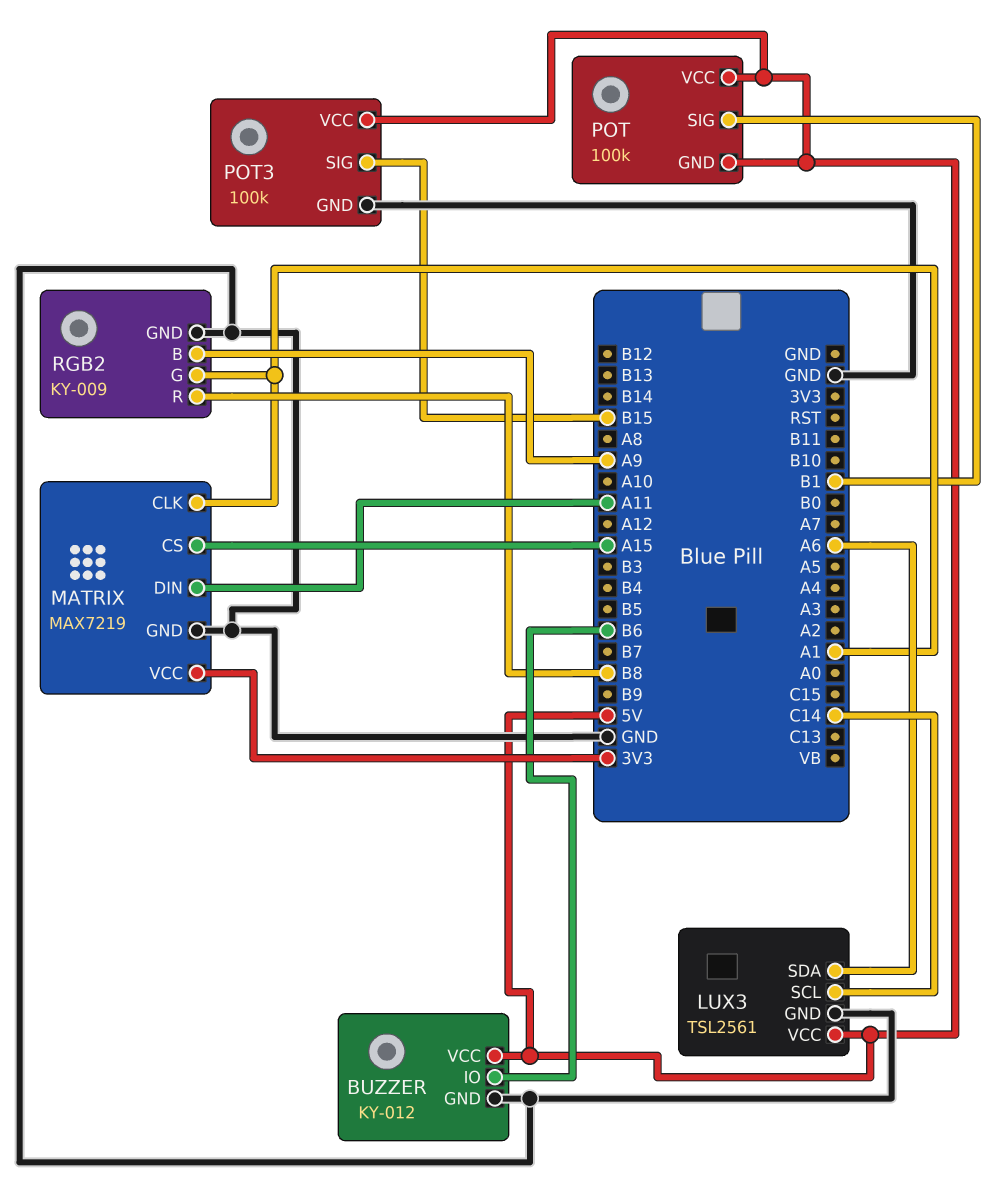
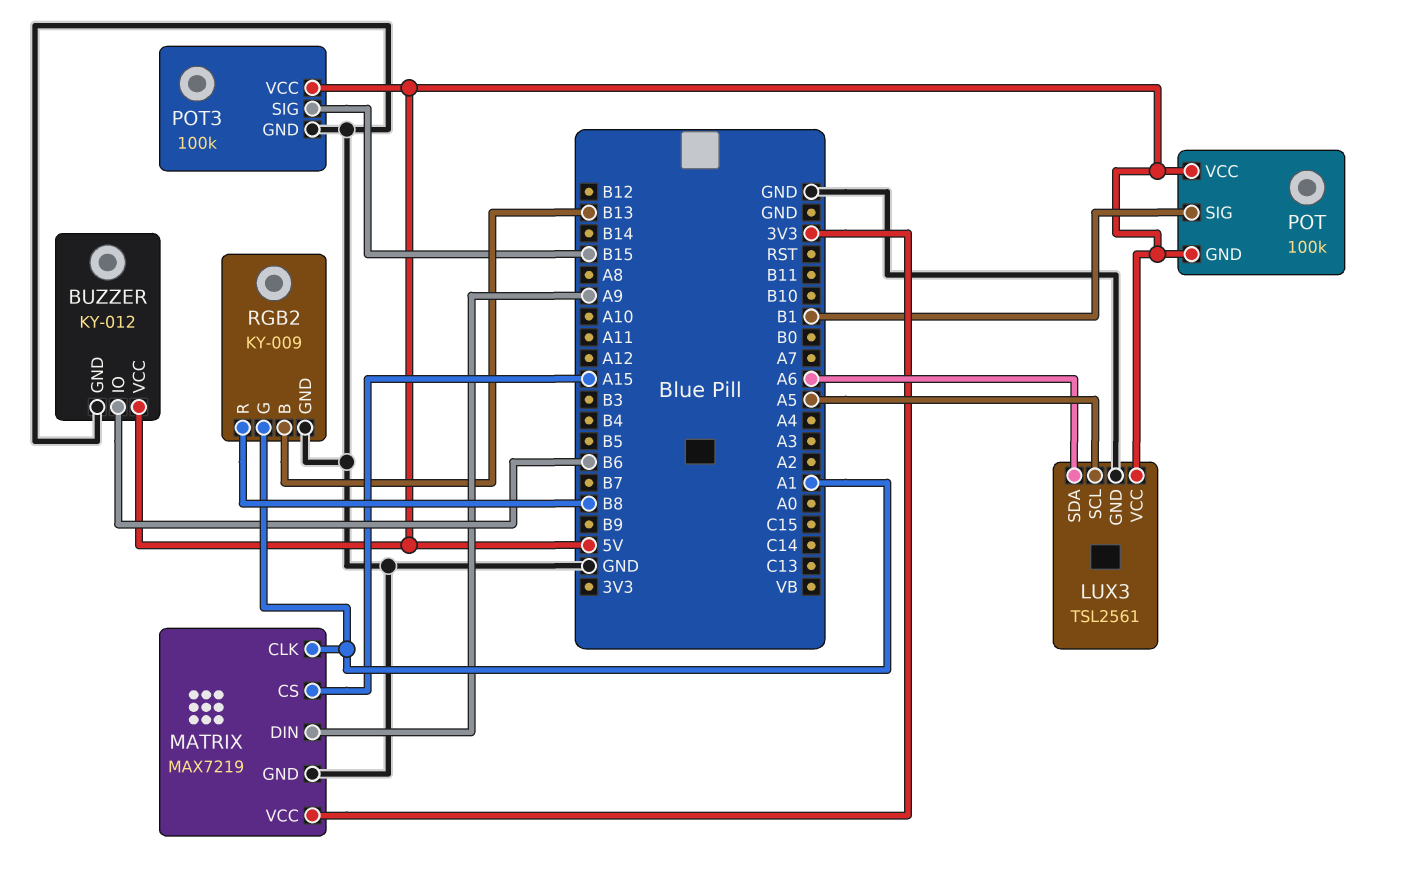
LUX3 pin SCL: C14 -> A5
MATRIX pin DIN: A11 -> A9
RGB2 pin B: A9 -> B13

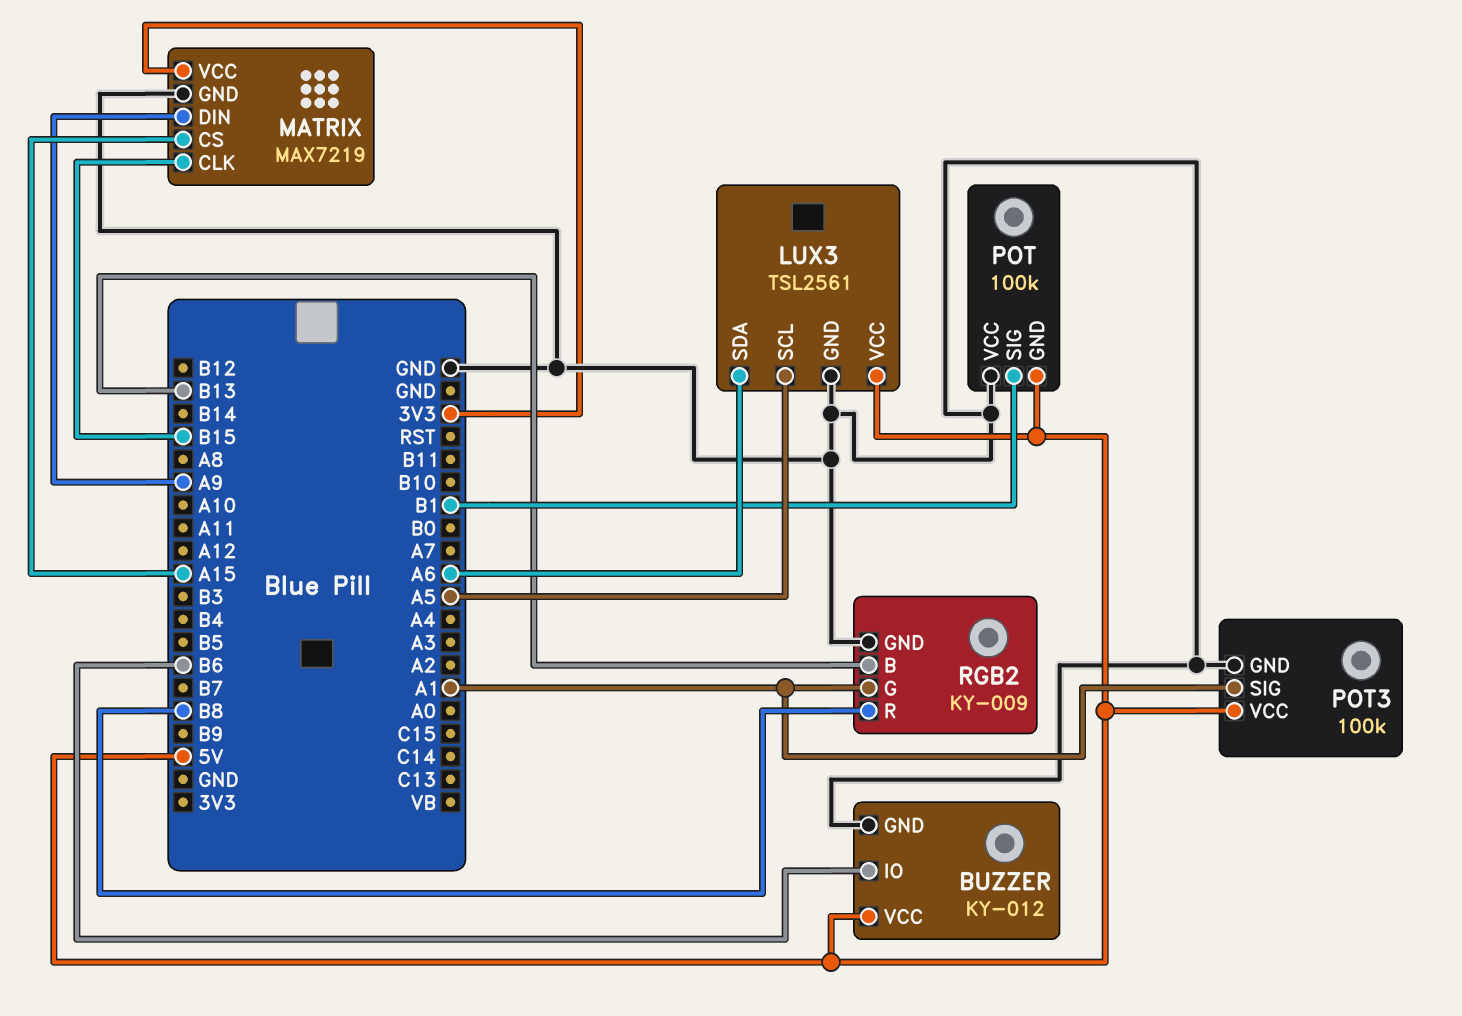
MATRIX pin CLK: A1 -> B15
POT pin VCC: 5V -> GND
POT3 pin SIG: B15 -> A1

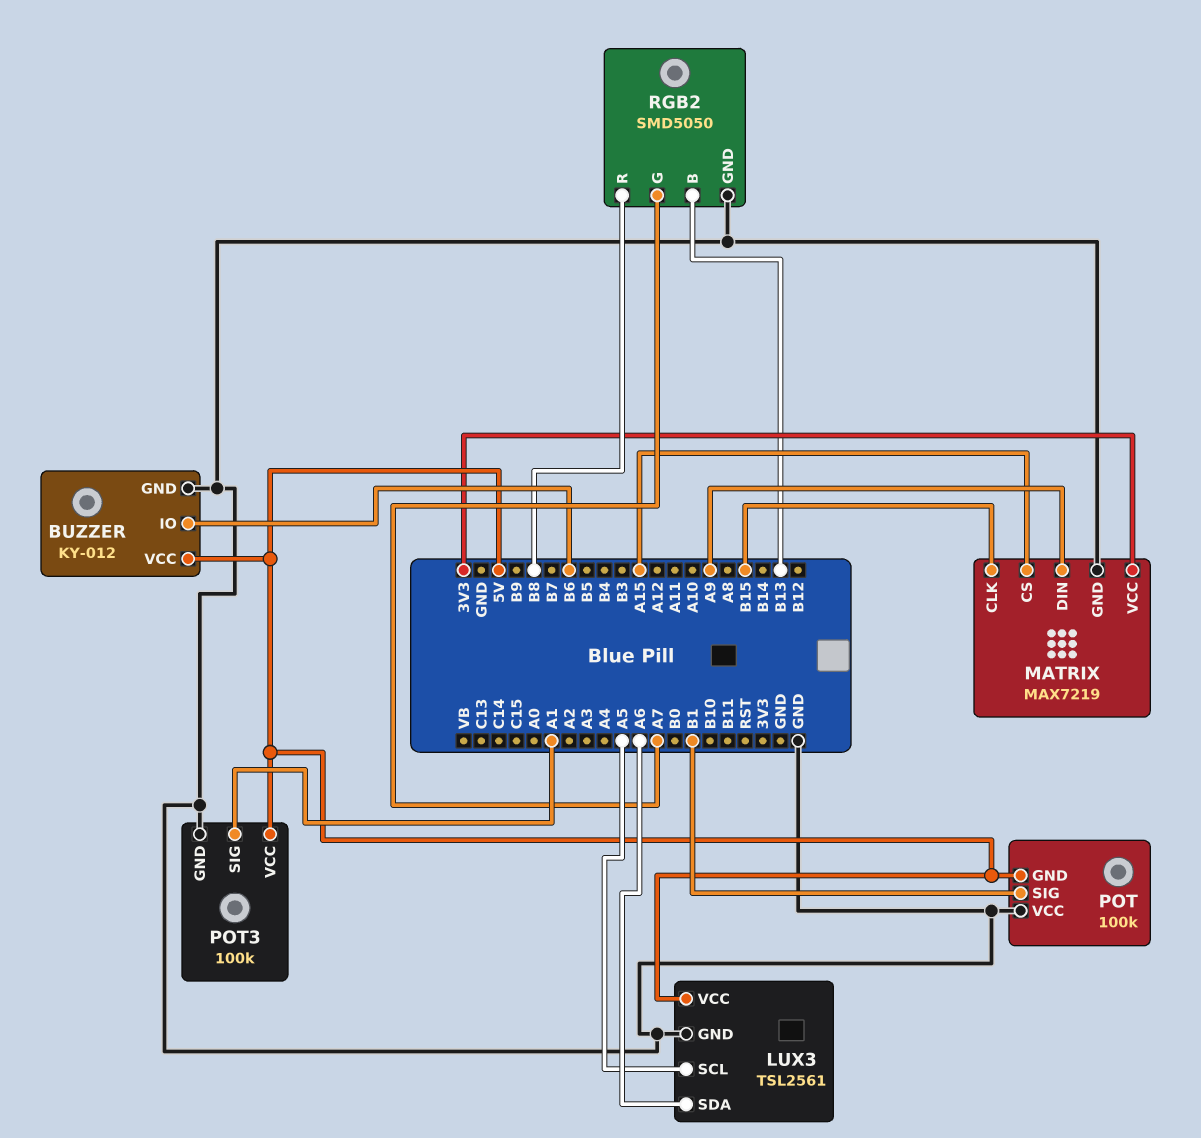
RGB2: KY-009 -> SMD5050
RGB2 pin G: A1 -> A7

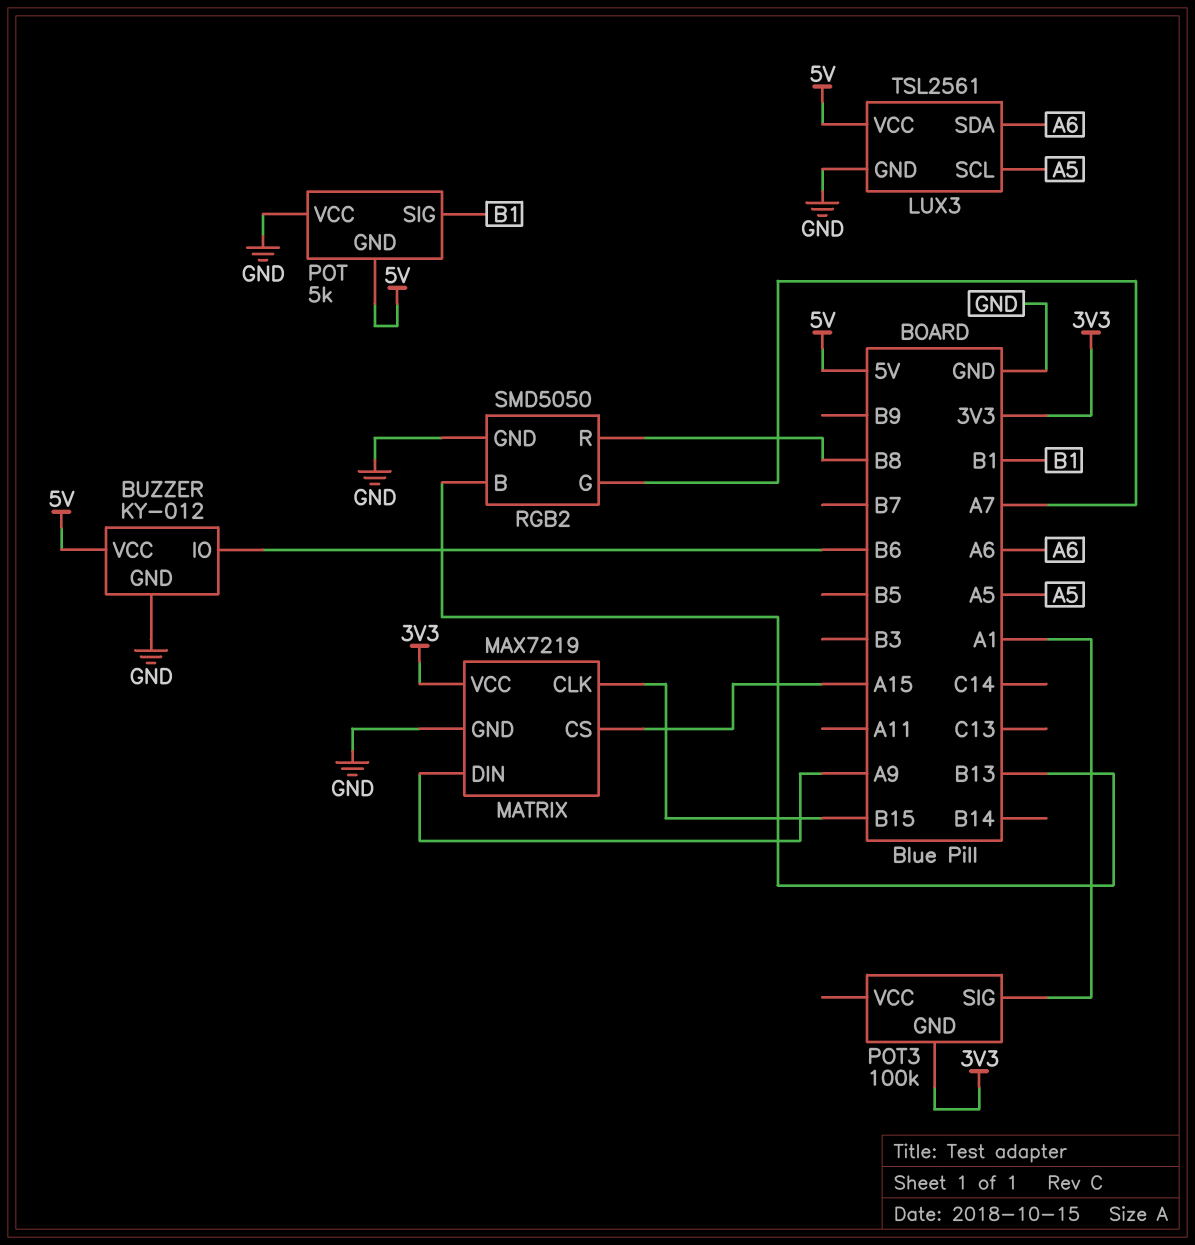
POT: 100k -> 5k
POT3 pin GND: GND -> 3V3
POT3 pin VCC: 5V -> none

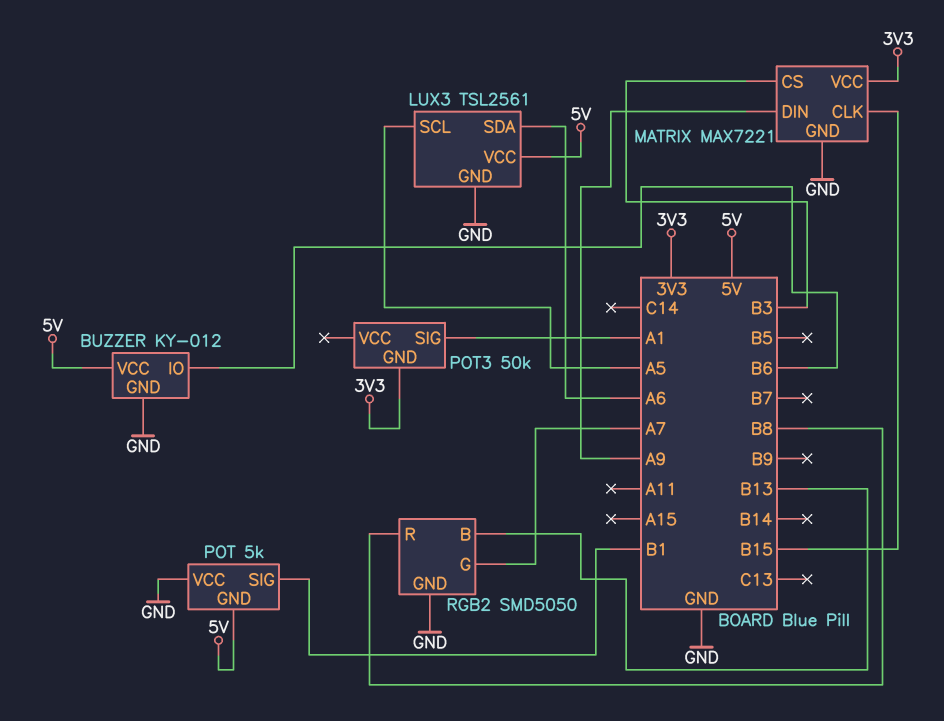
MATRIX: MAX7219 -> MAX7221
MATRIX pin CS: A15 -> B3
POT3: 100k -> 50k

